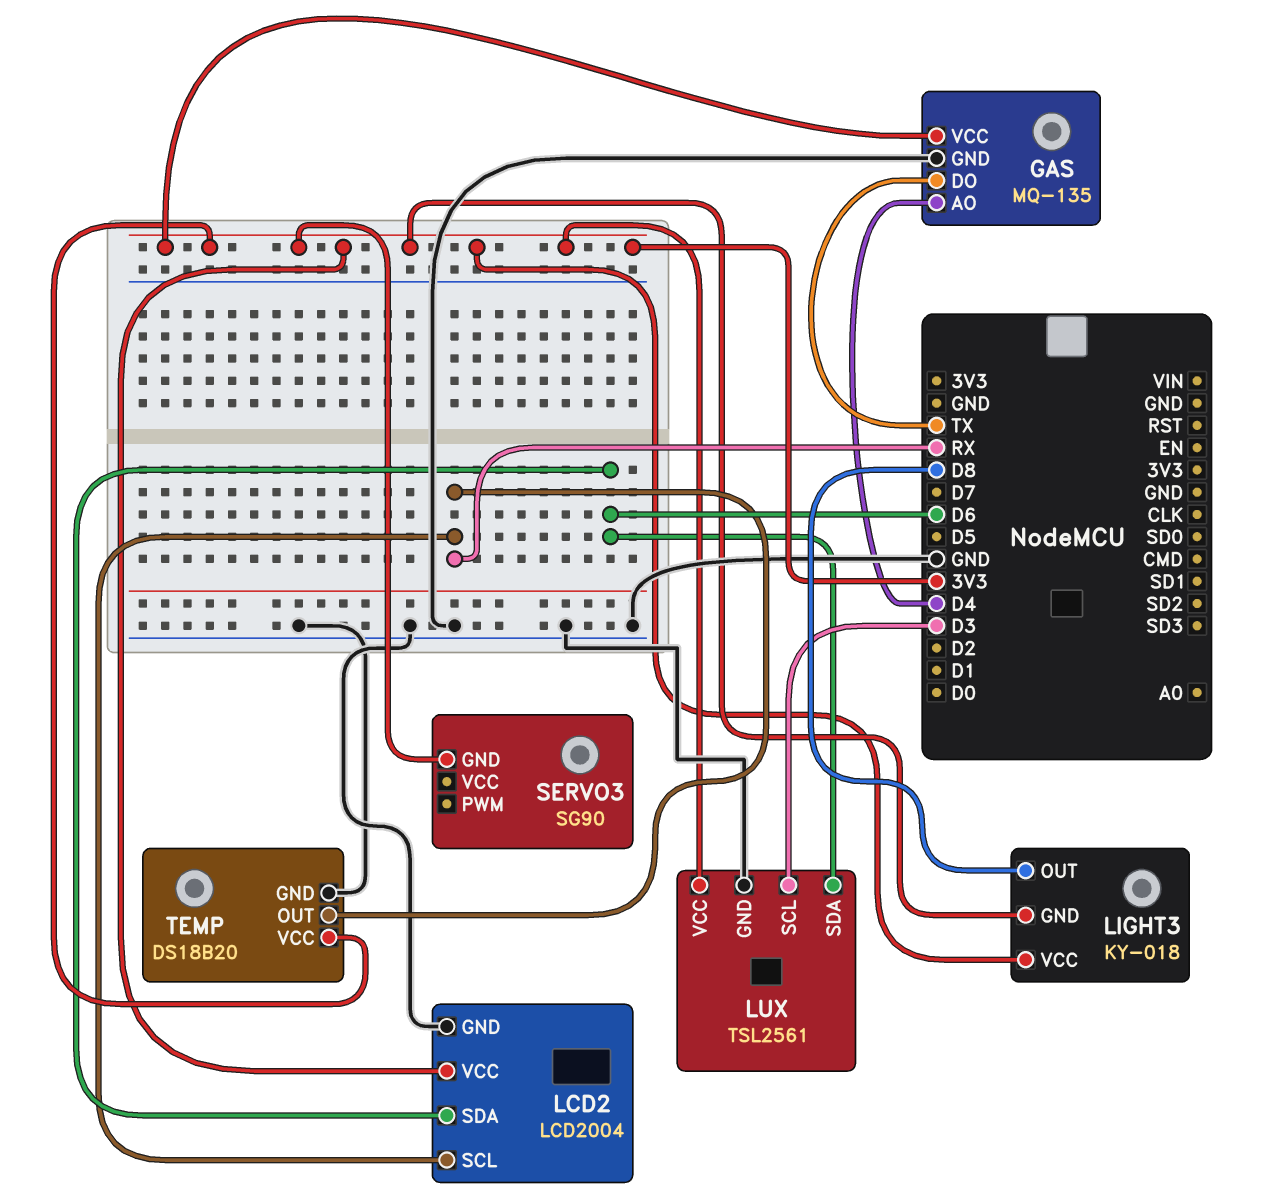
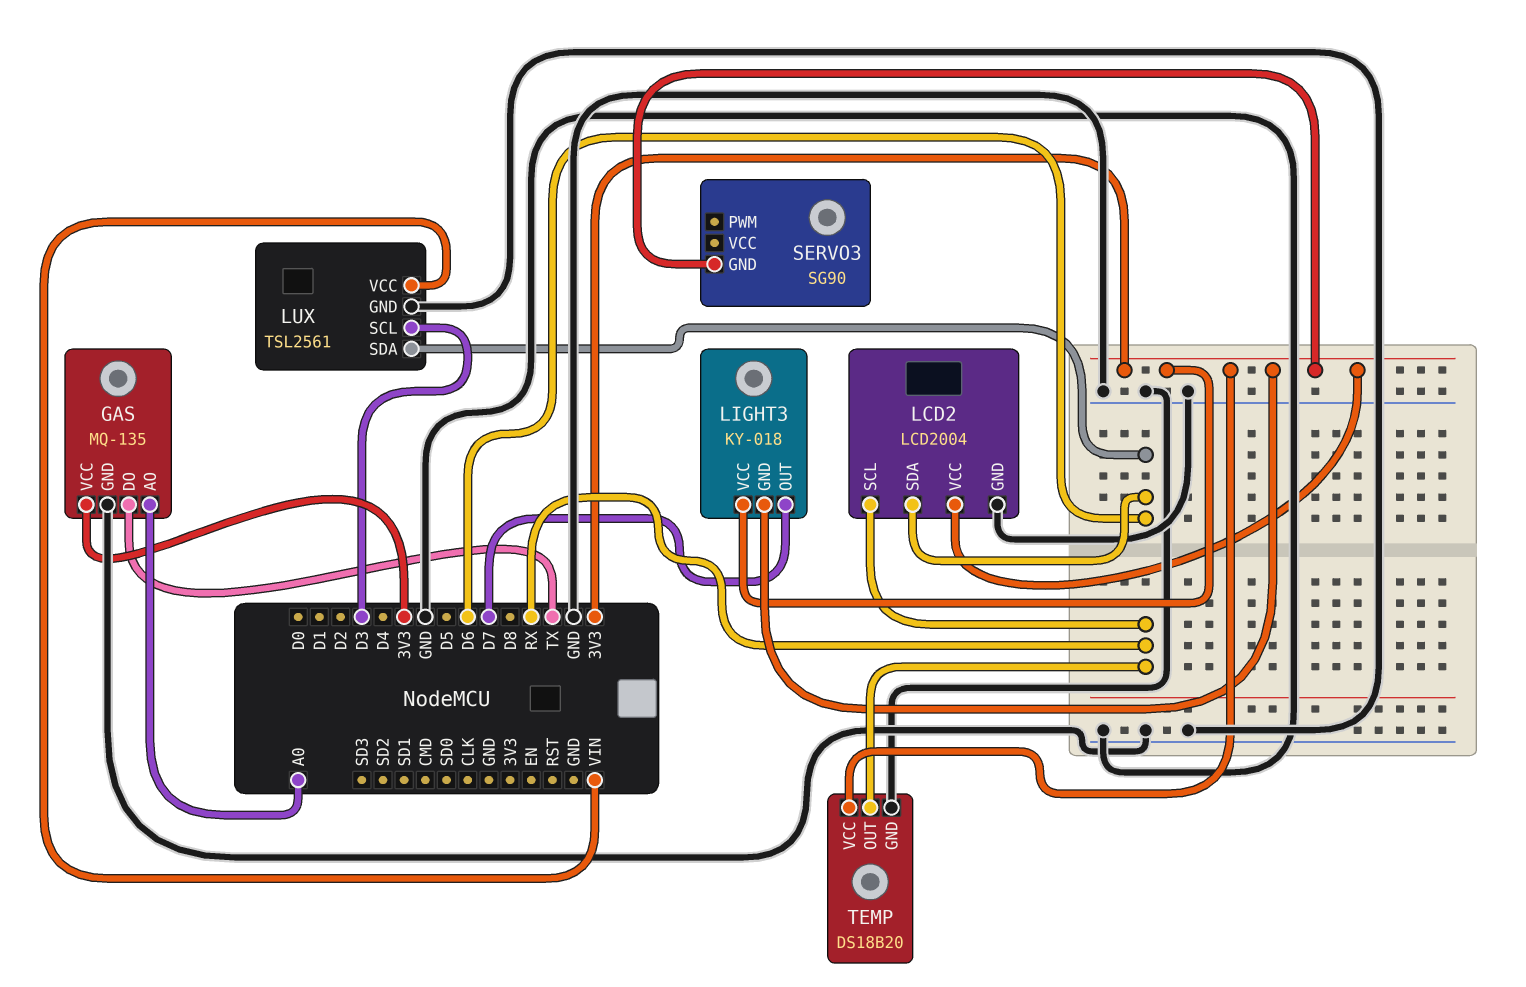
GAS pin AO: D4 -> A0
LIGHT3 pin OUT: D8 -> D7
LUX pin VCC: 3V3 -> VIN

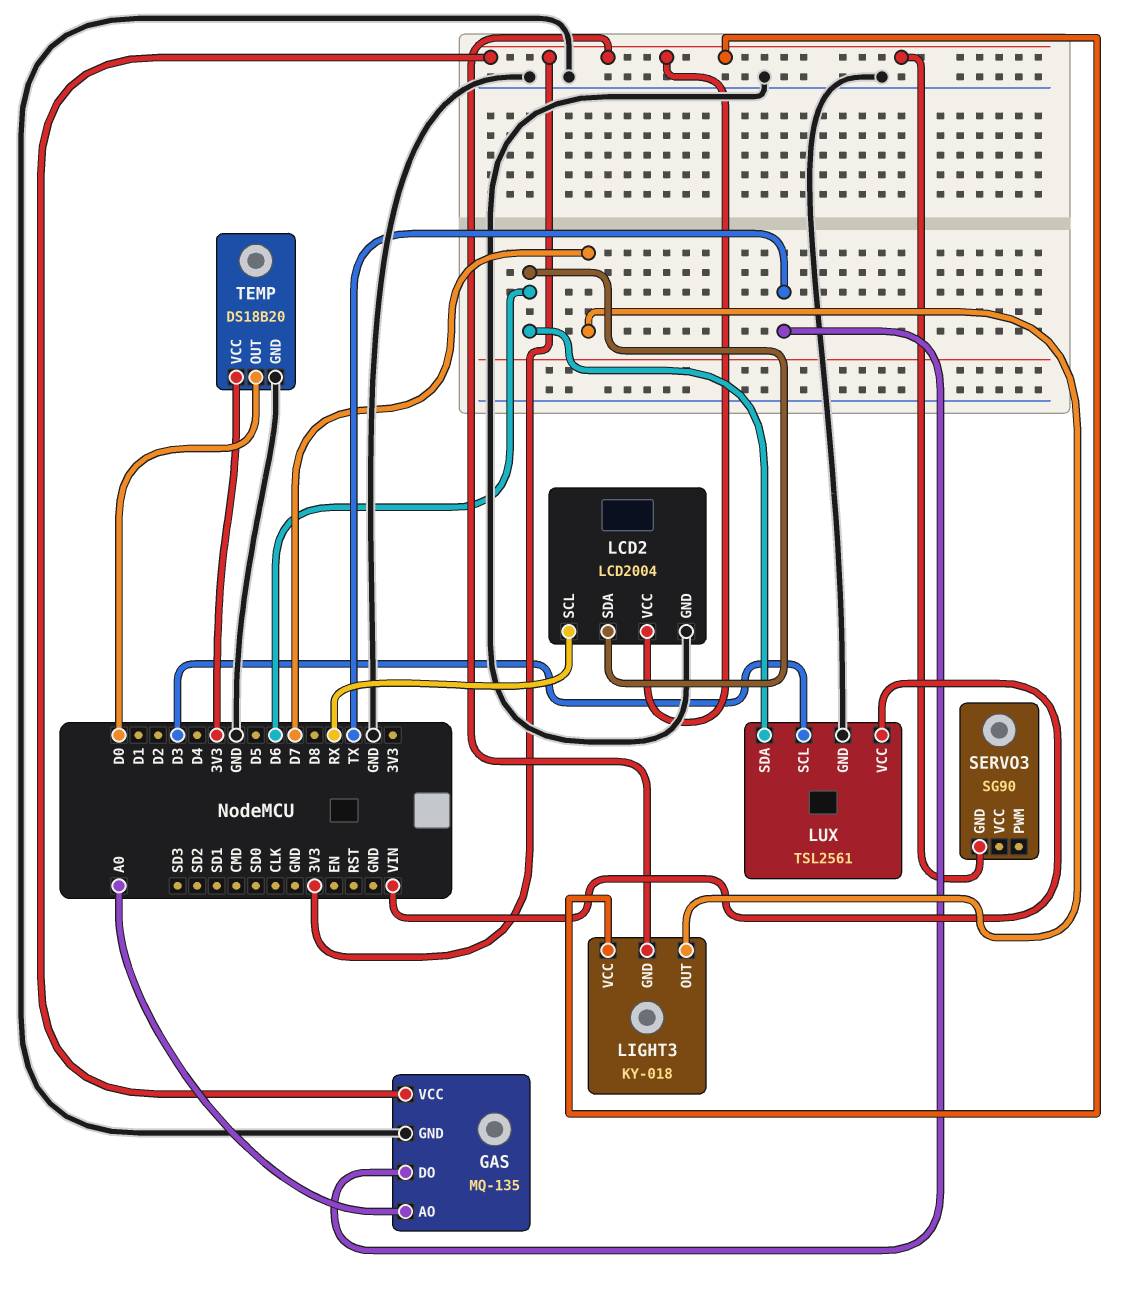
TEMP pin OUT: RX -> D0

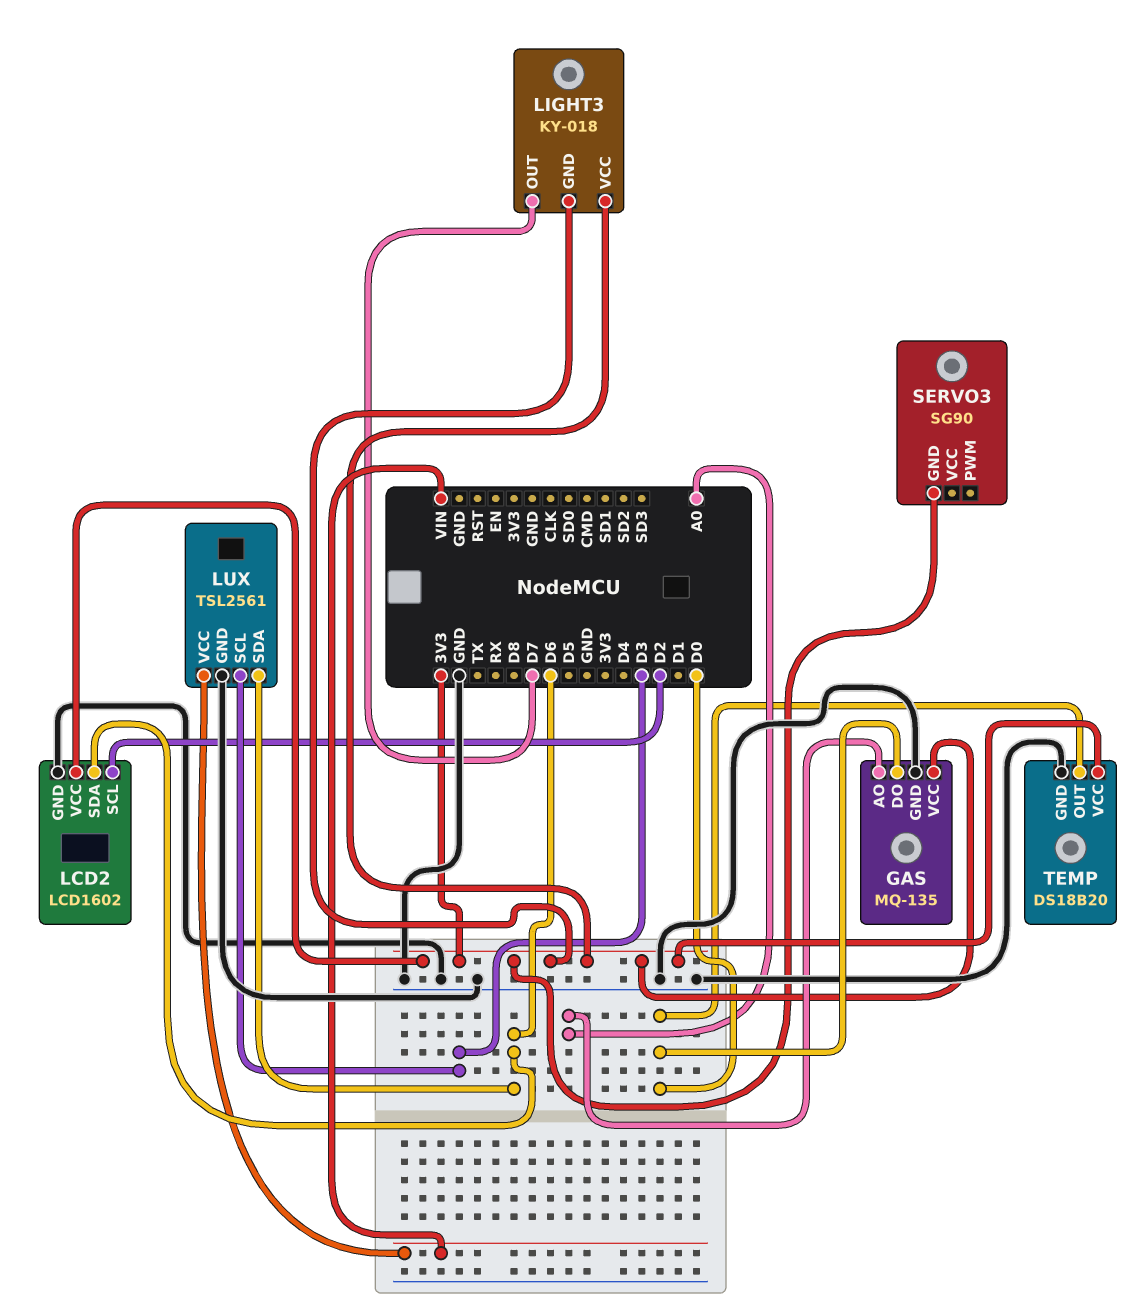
GAS pin DO: TX -> D0
LCD2: LCD2004 -> LCD1602
LCD2 pin SCL: RX -> D2

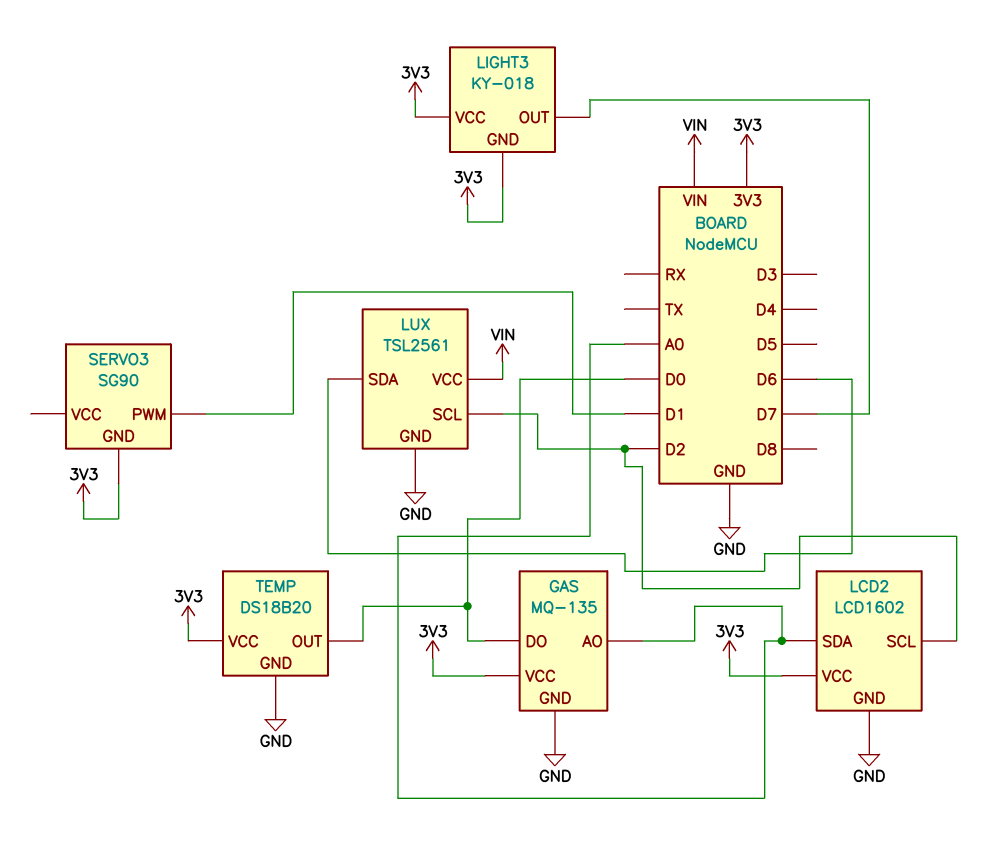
LCD2 pin SDA: D6 -> A0
LUX pin SCL: D3 -> D2
SERVO3 pin PWM: none -> D1

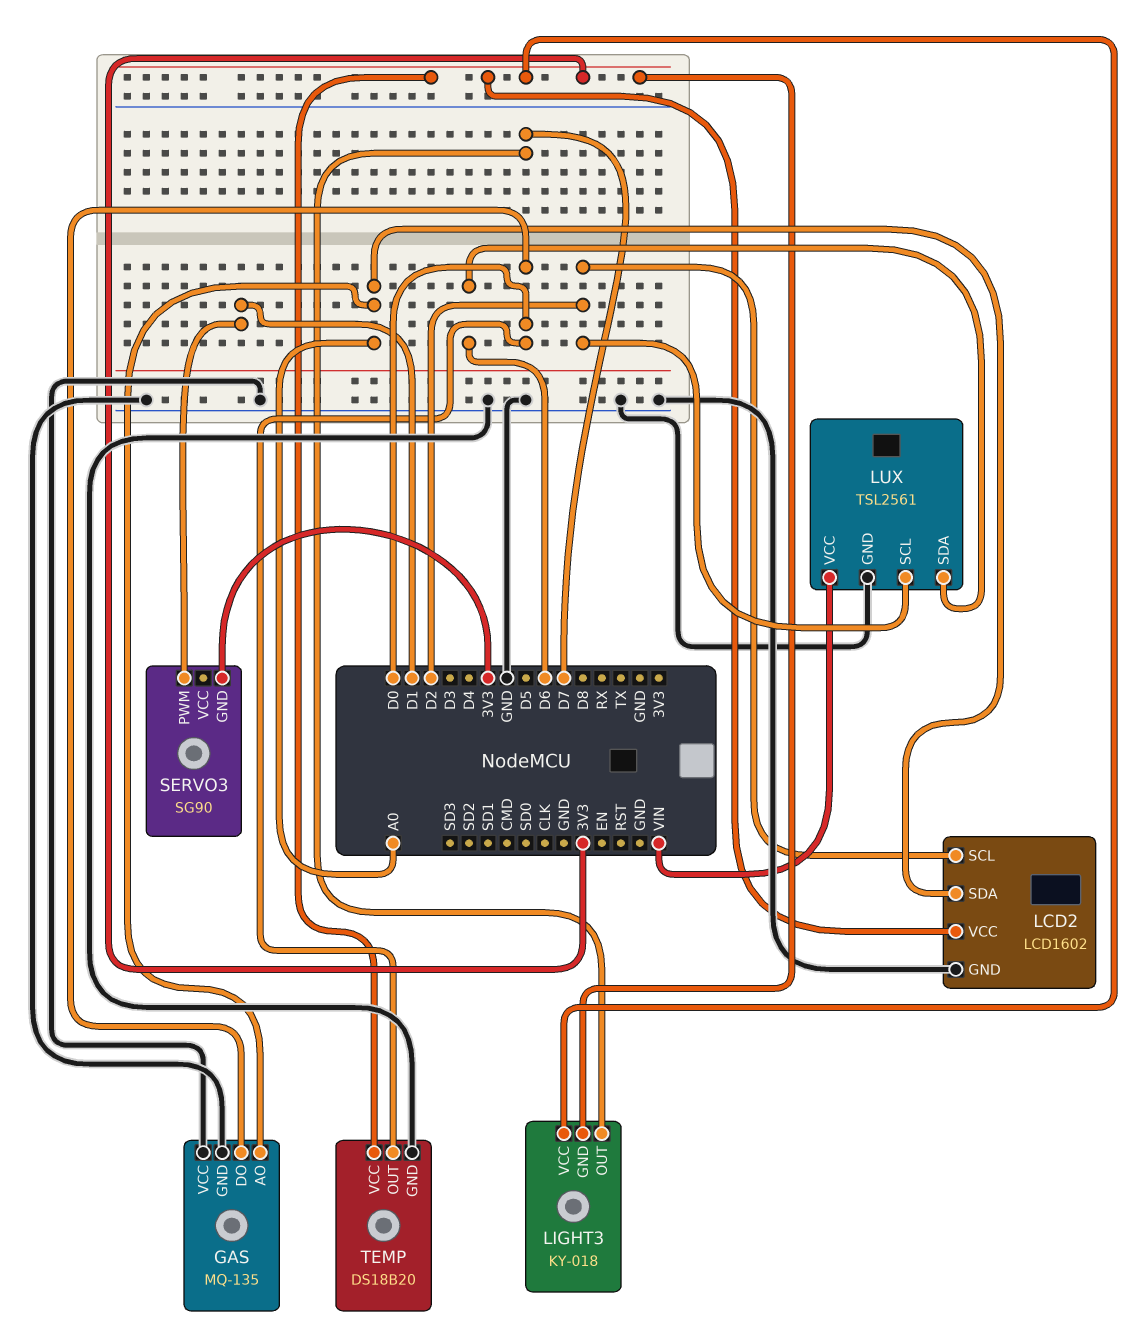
GAS pin VCC: 3V3 -> GND

